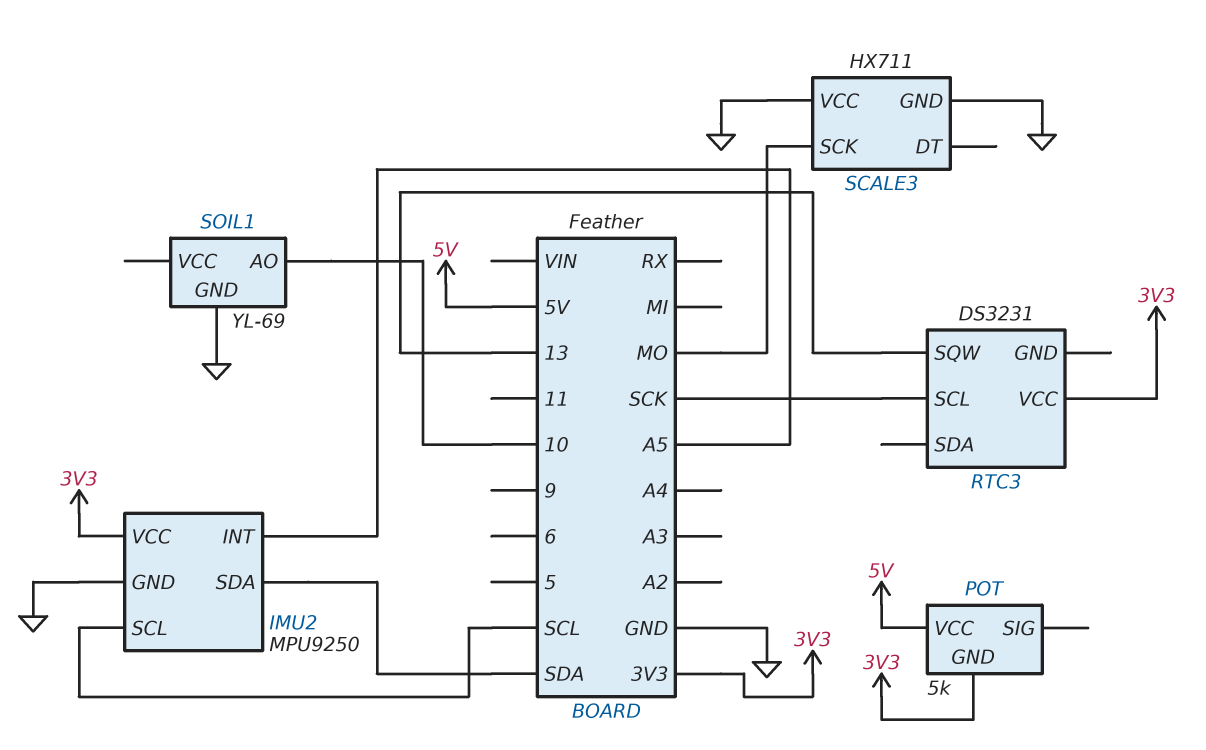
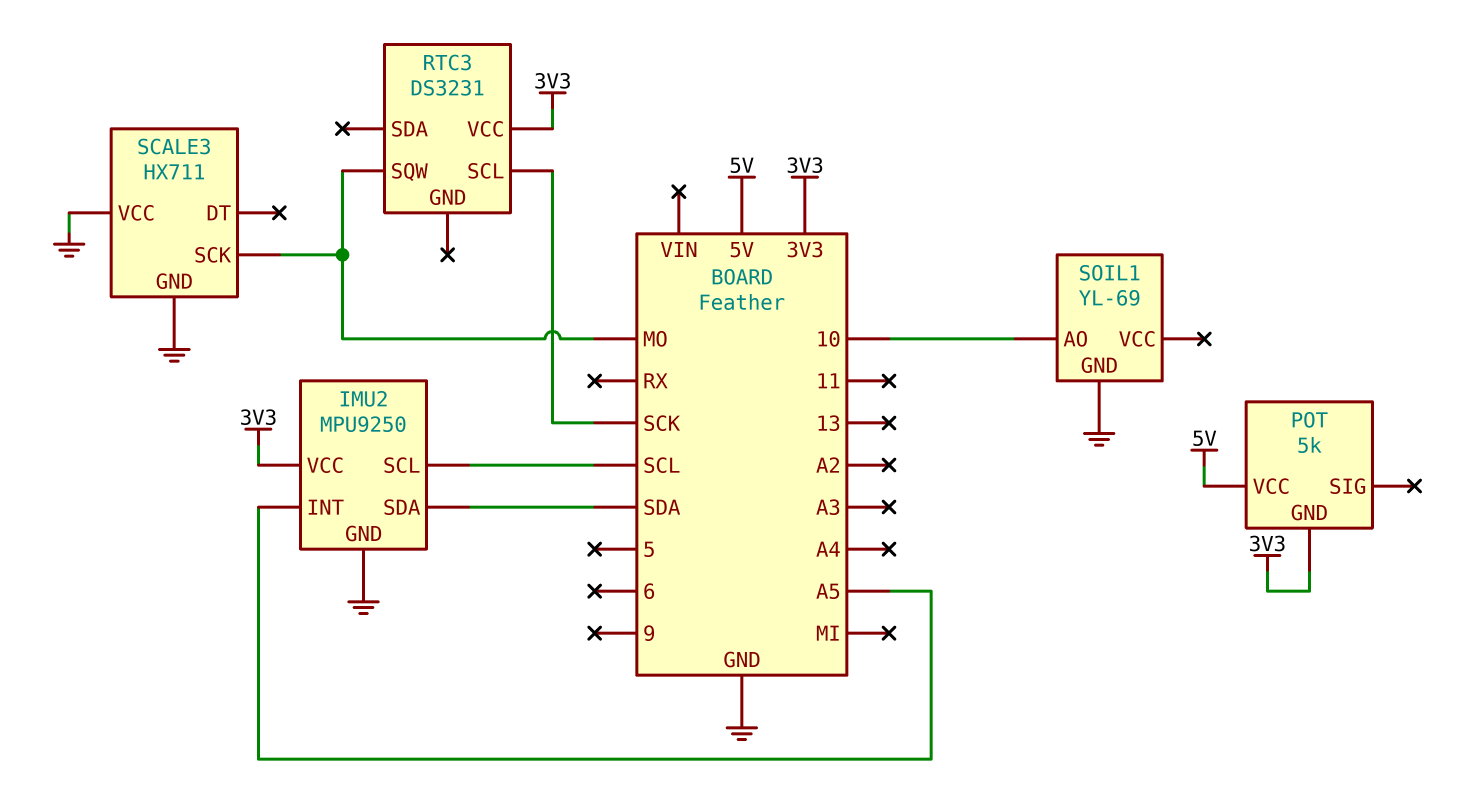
RTC3 pin SQW: 13 -> MO

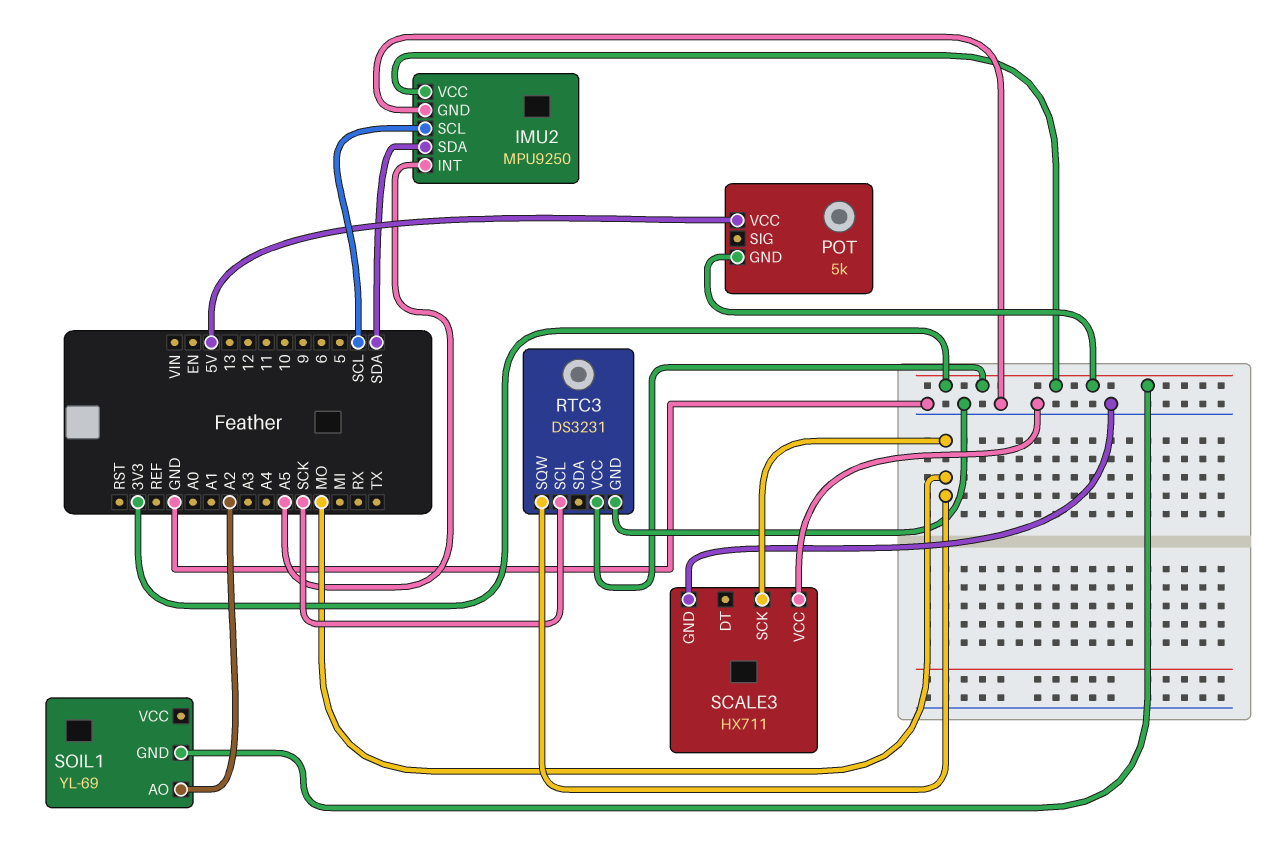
RTC3 pin GND: none -> GND
SOIL1 pin AO: 10 -> A2
SOIL1 pin GND: GND -> 3V3

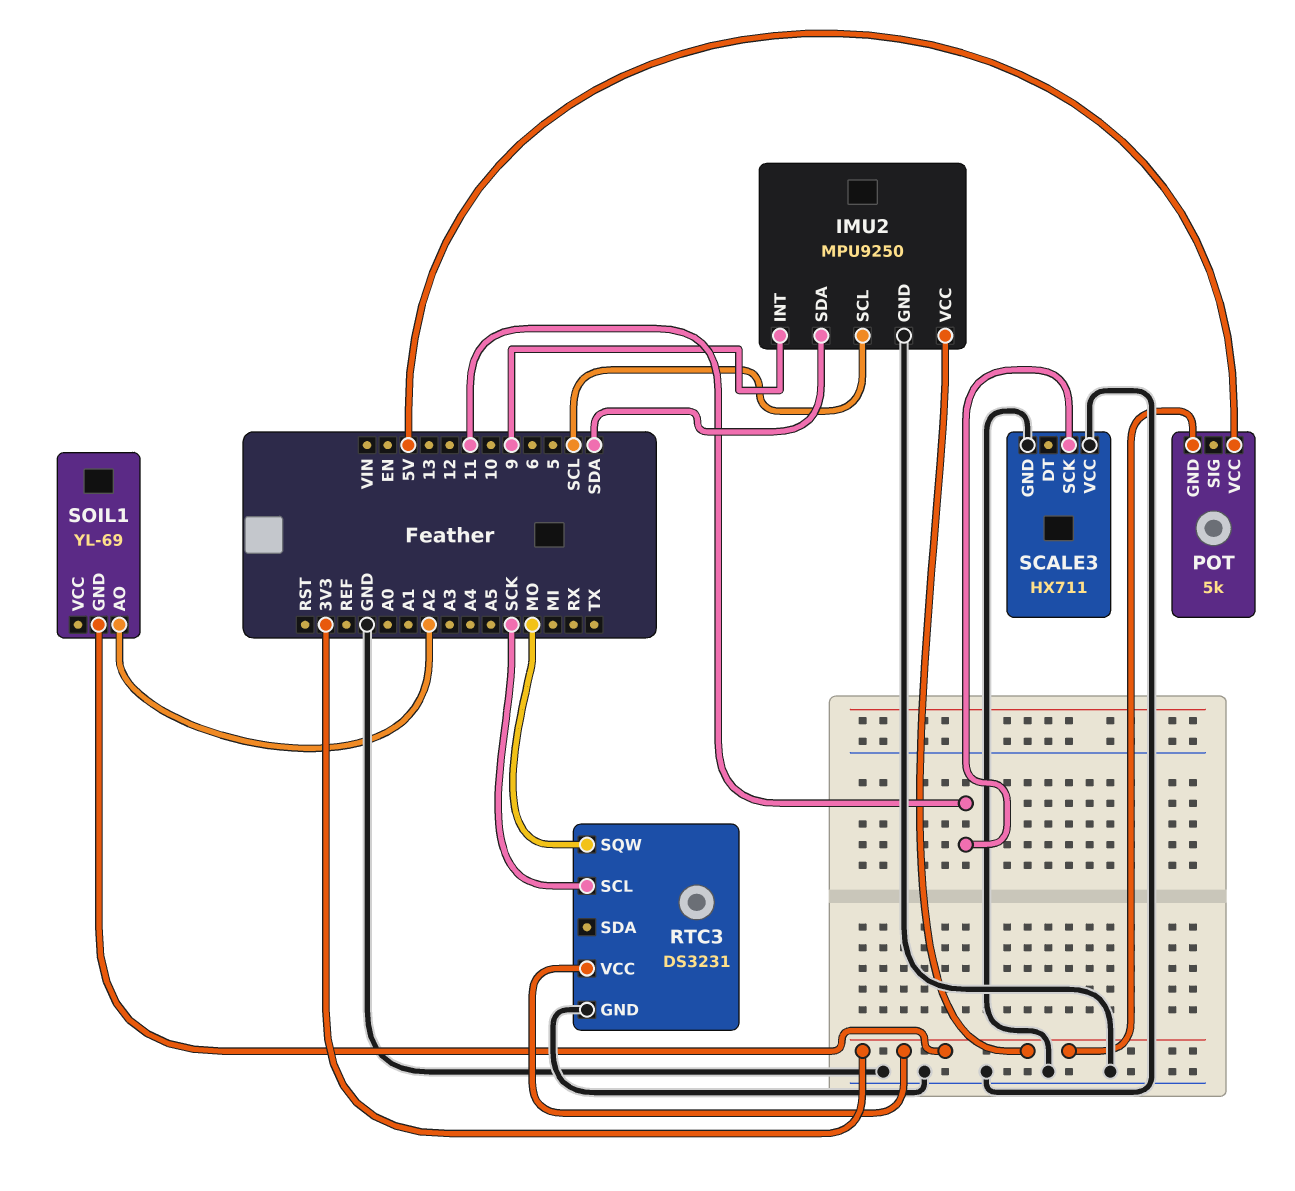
IMU2 pin INT: A5 -> 9
SCALE3 pin SCK: MO -> 11

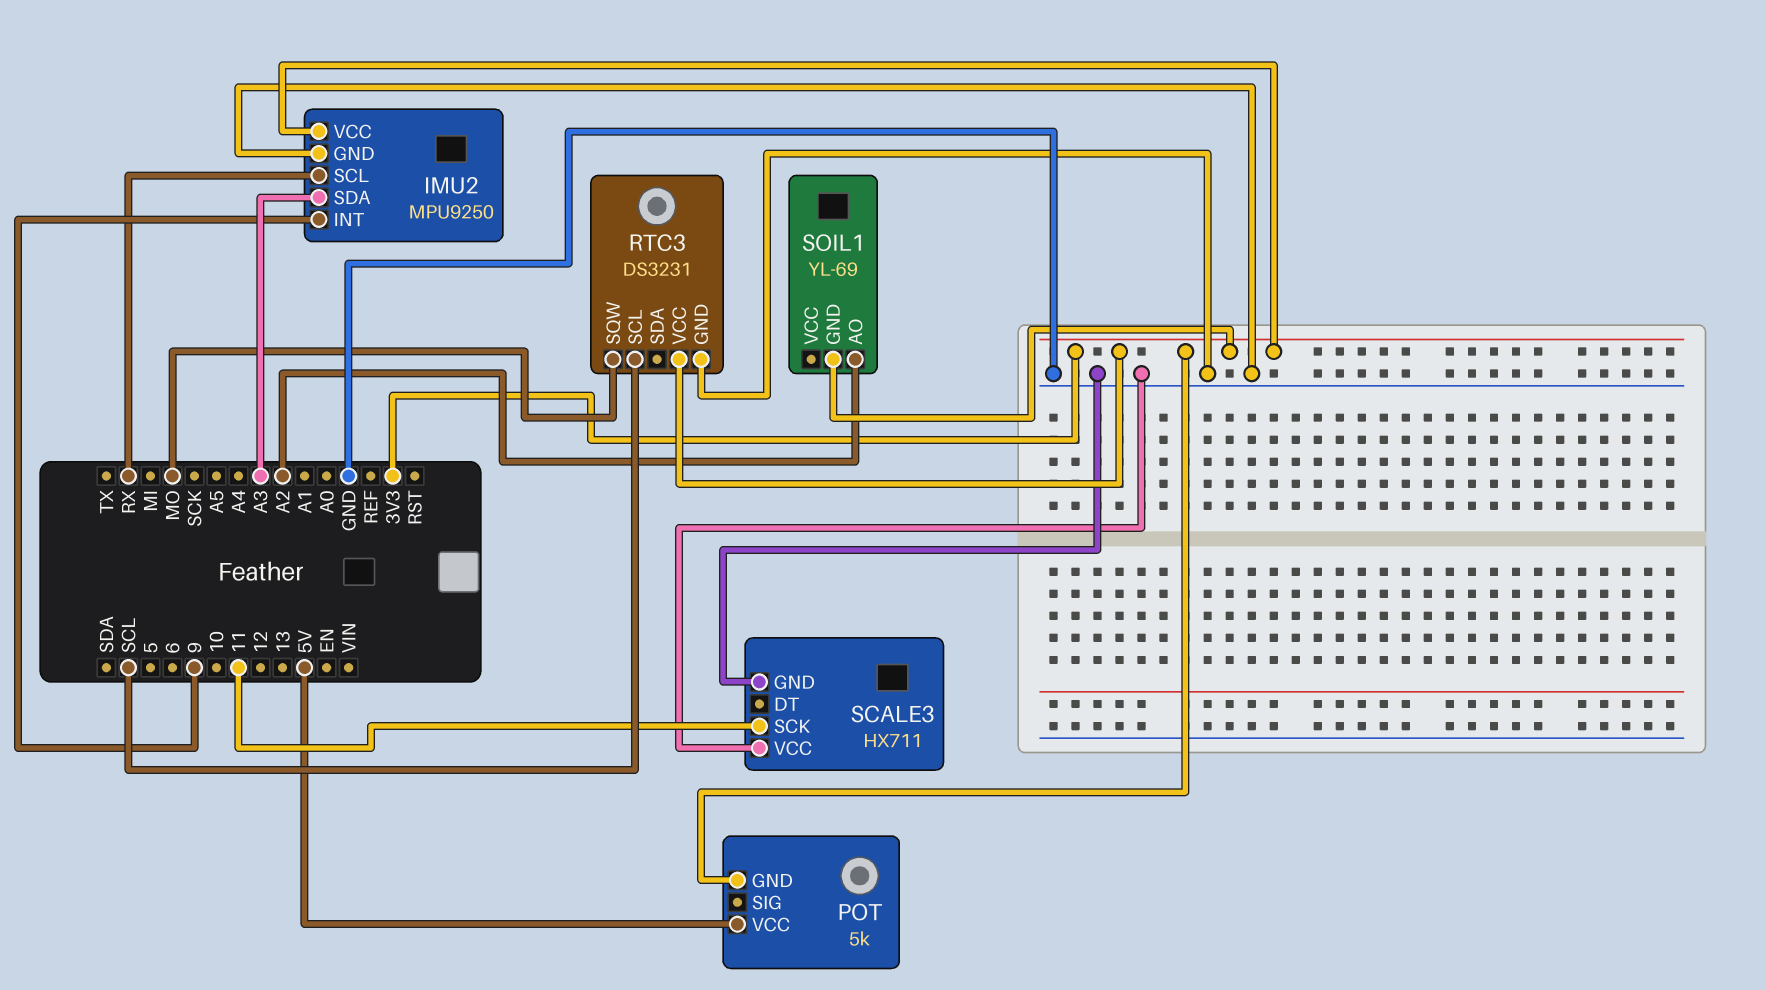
IMU2 pin SCL: SCL -> RX
IMU2 pin SDA: SDA -> A3
RTC3 pin SCL: SCK -> SCL

